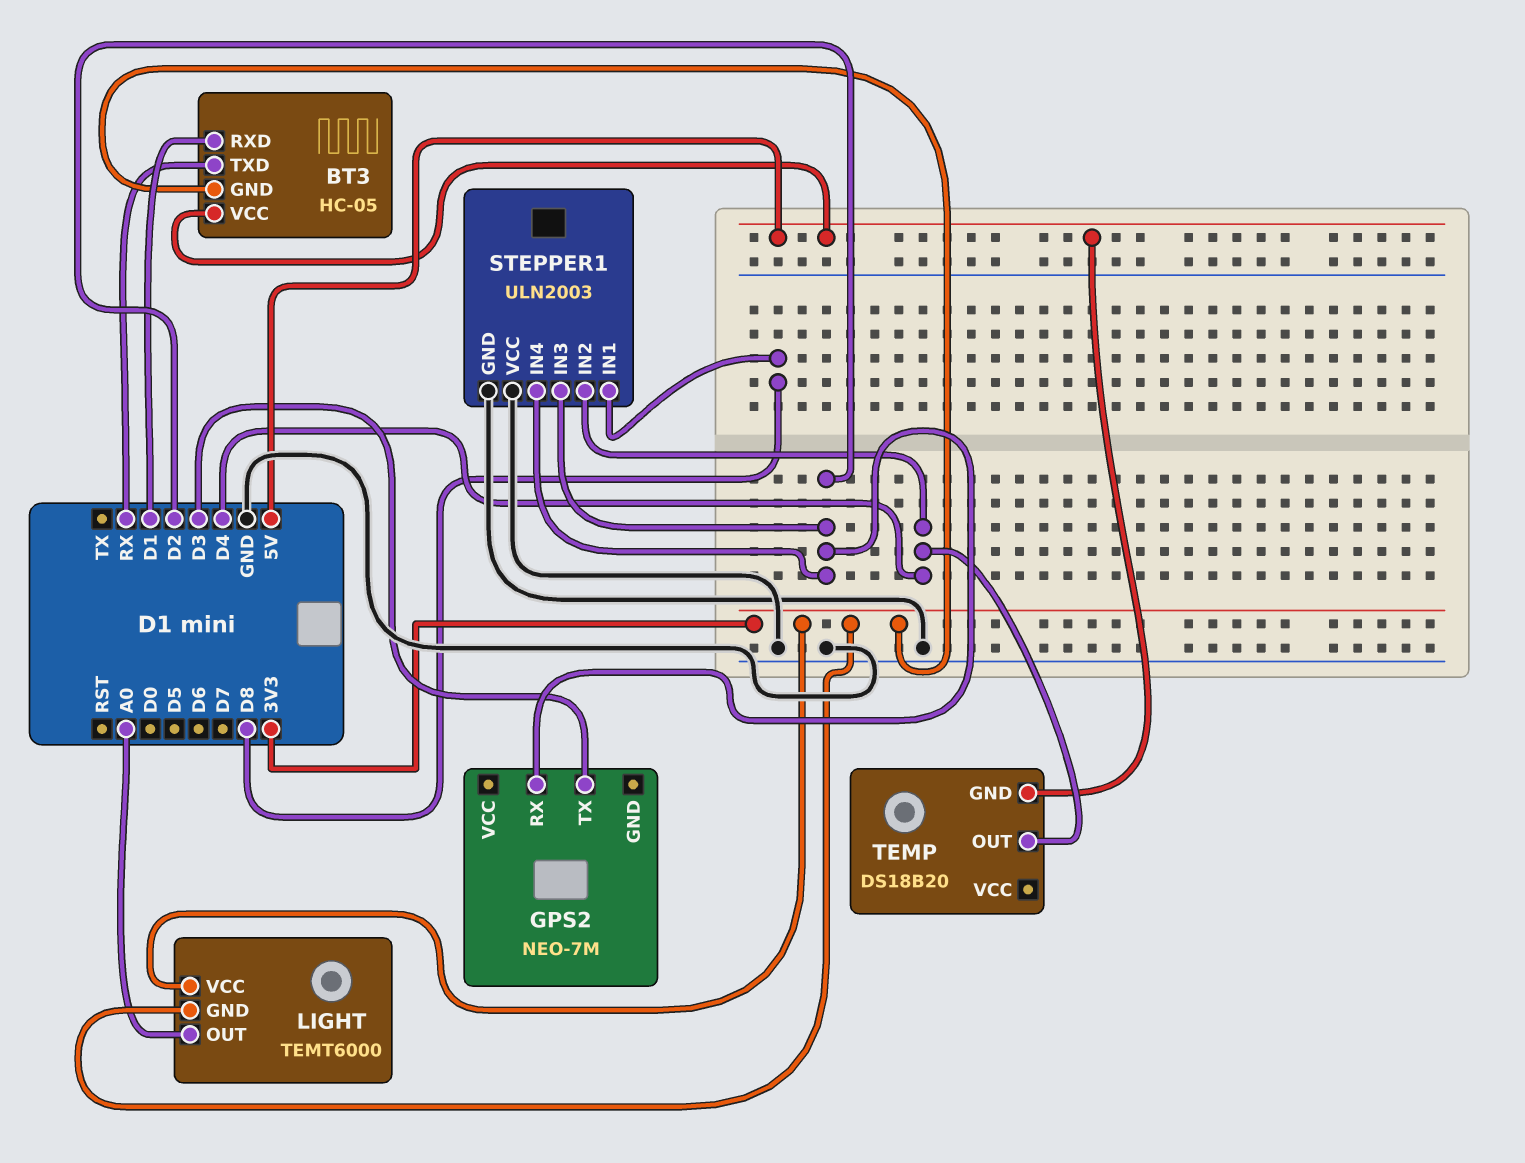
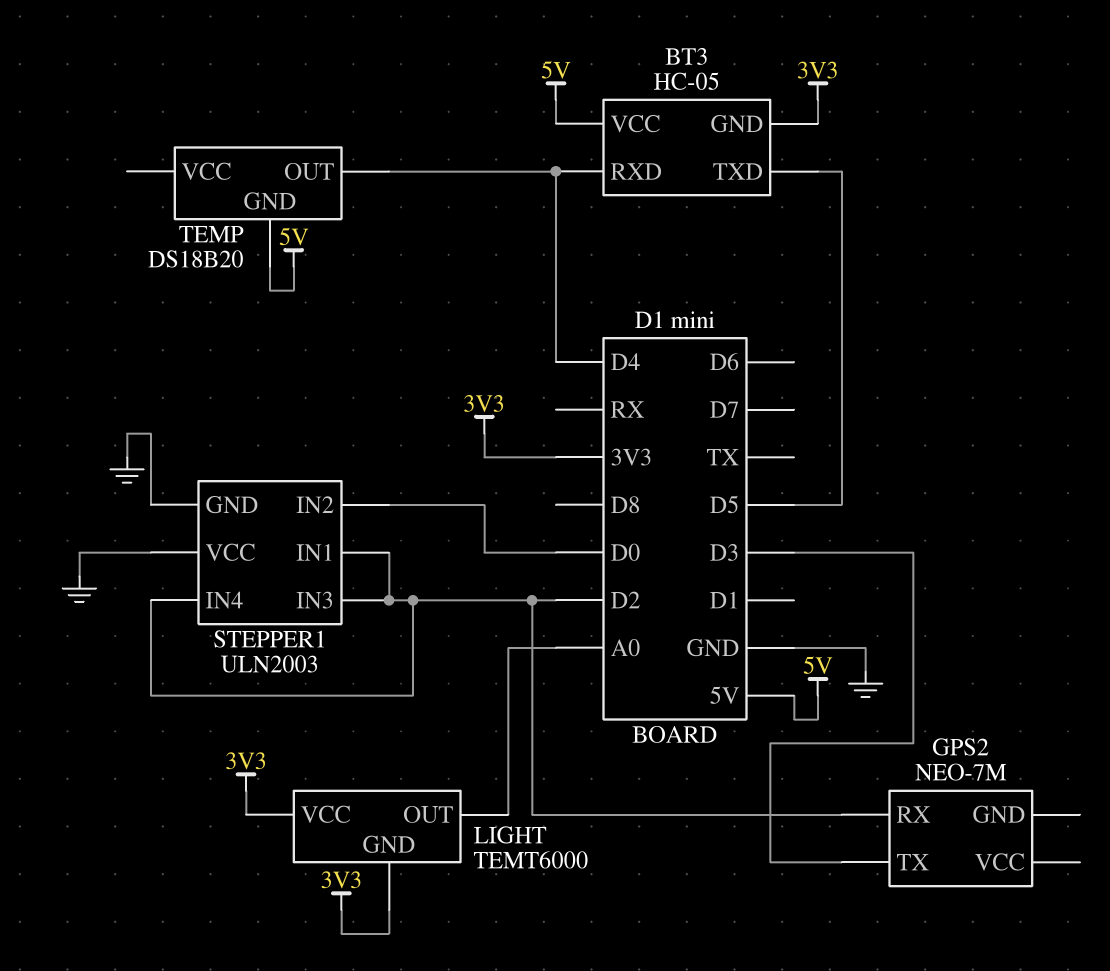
BT3 pin RXD: D1 -> D4
BT3 pin TXD: RX -> D5
STEPPER1 pin IN1: D8 -> D2
STEPPER1 pin IN2: D4 -> D0

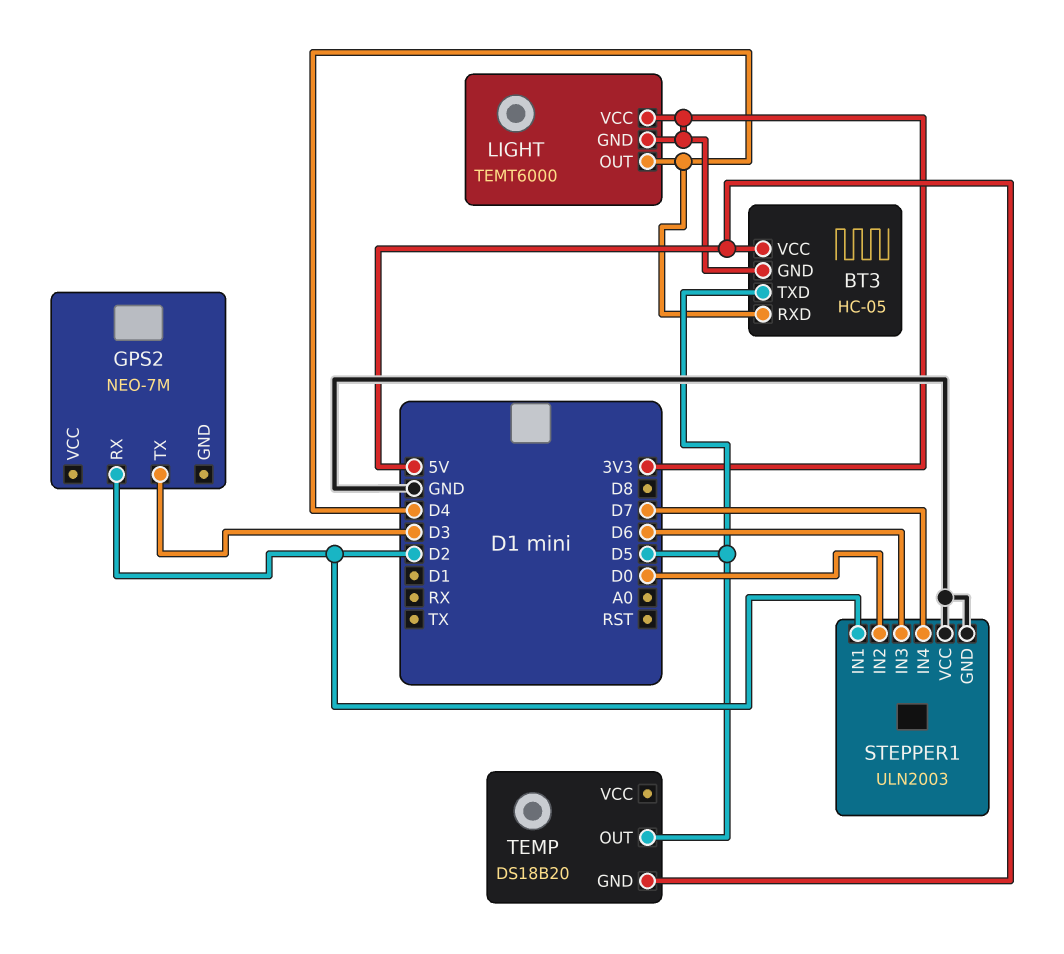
LIGHT pin OUT: A0 -> D4
STEPPER1 pin IN3: D2 -> D6
STEPPER1 pin IN4: D2 -> D7
TEMP pin OUT: D4 -> D5

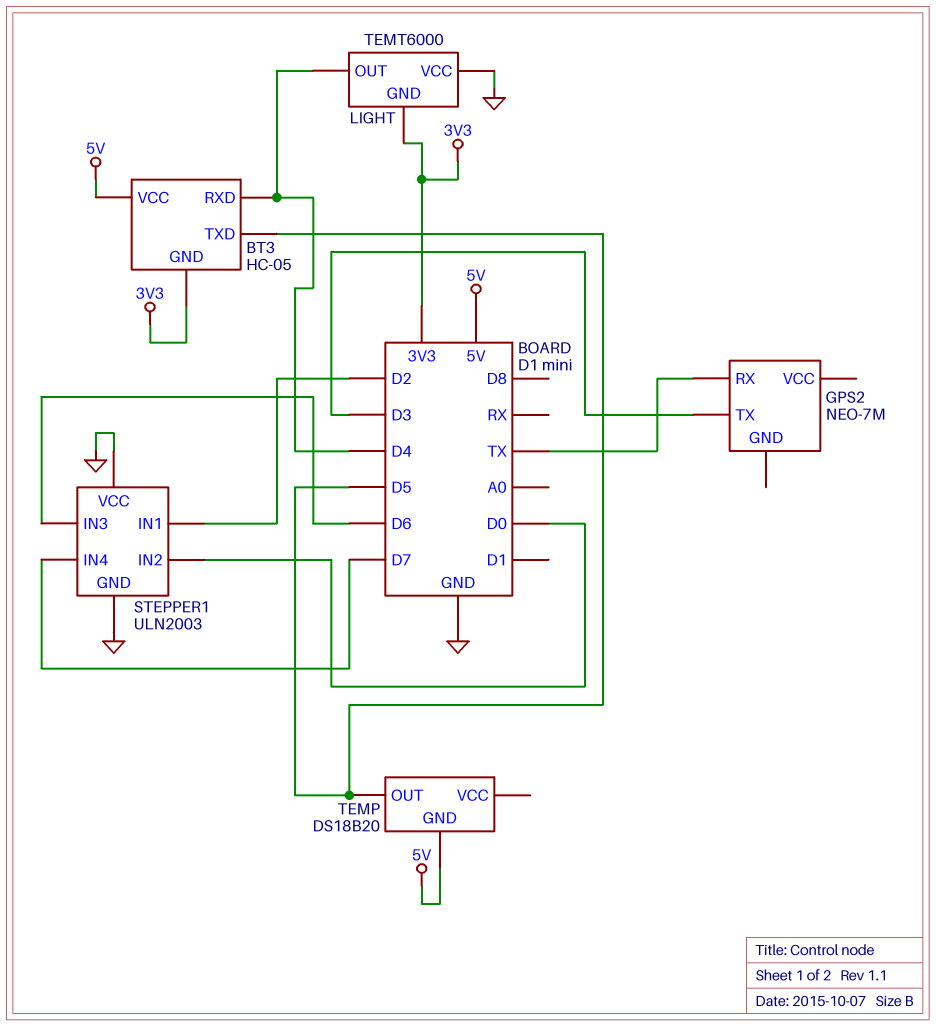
GPS2 pin RX: D2 -> TX
LIGHT pin VCC: 3V3 -> GND

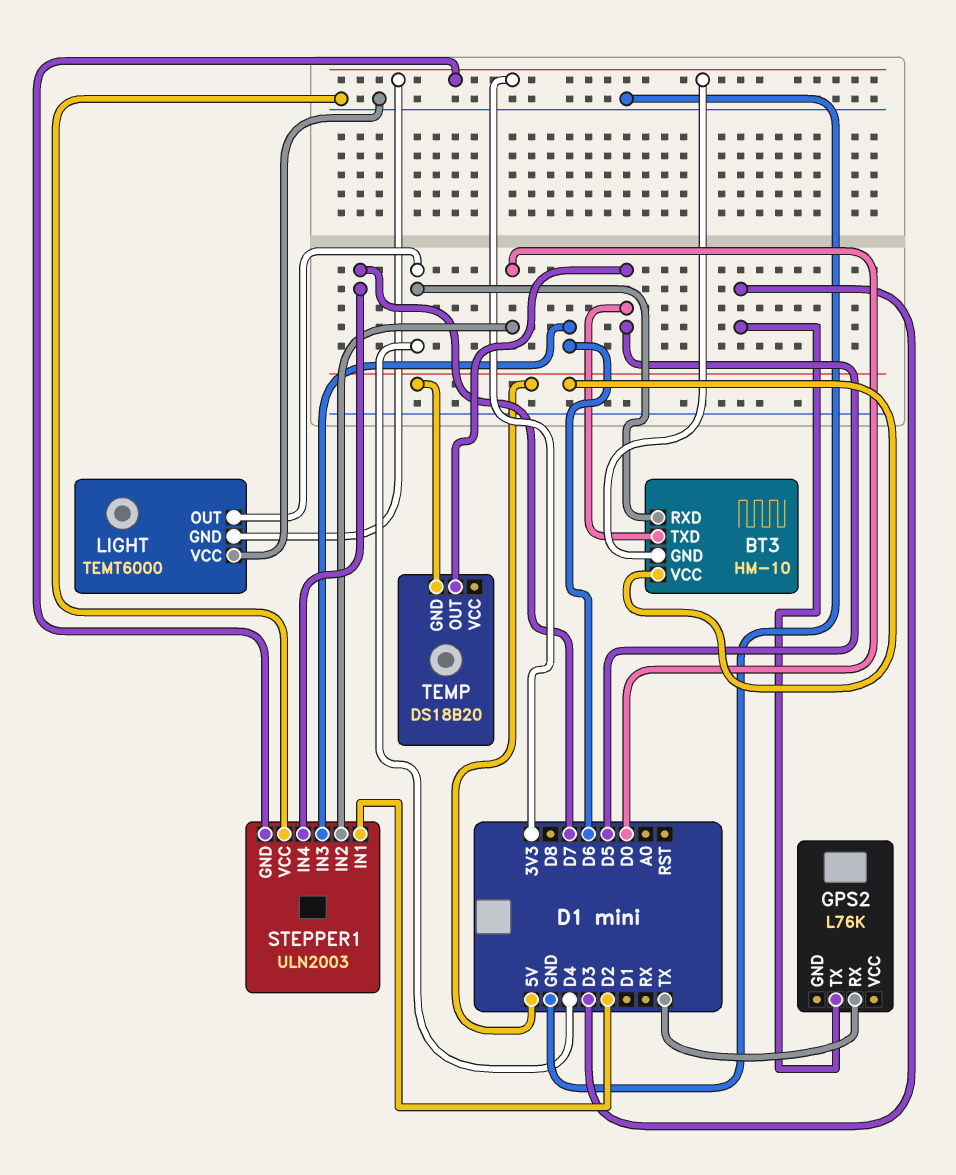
BT3: HC-05 -> HM-10
GPS2: NEO-7M -> L76K
STEPPER1 pin GND: GND -> 3V3

